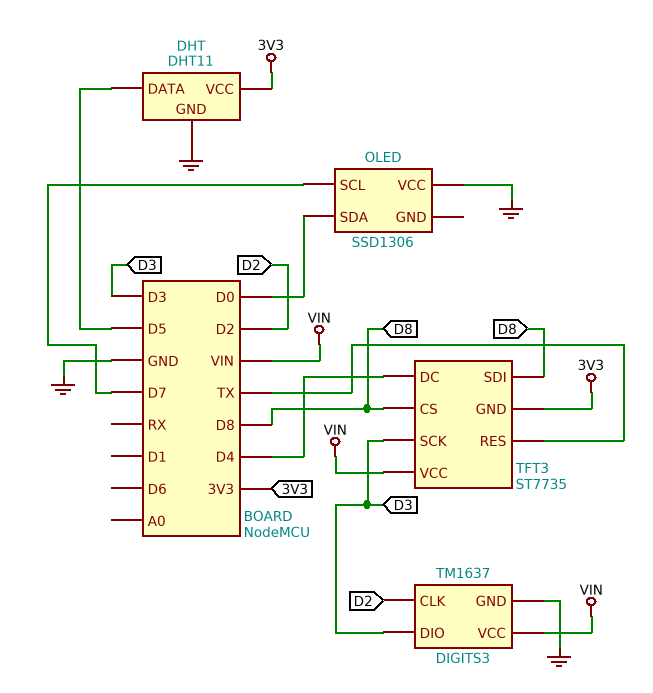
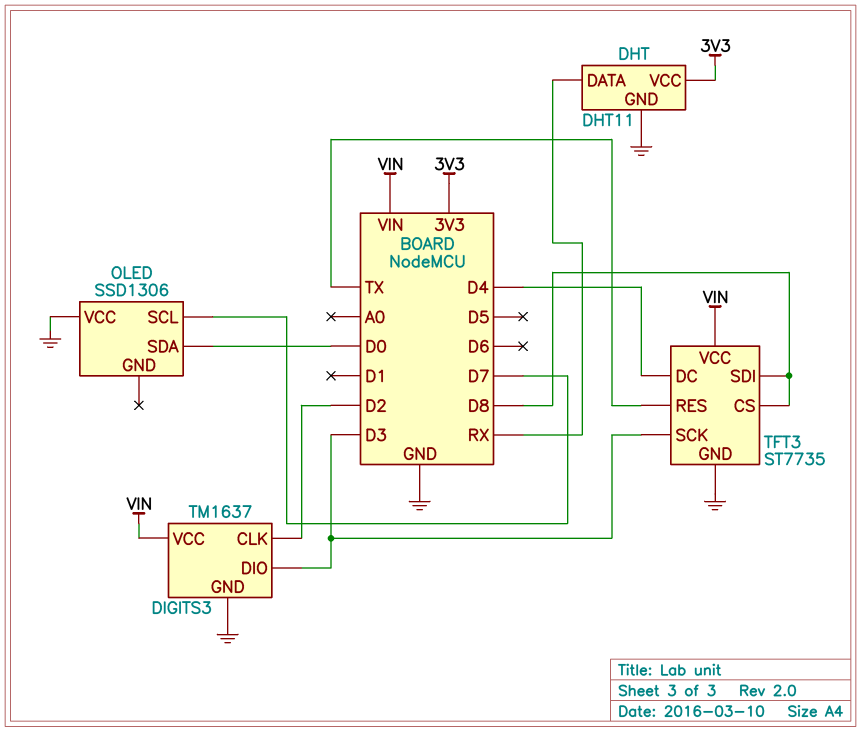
DHT pin DATA: D5 -> RX
TFT3 pin GND: 3V3 -> GND

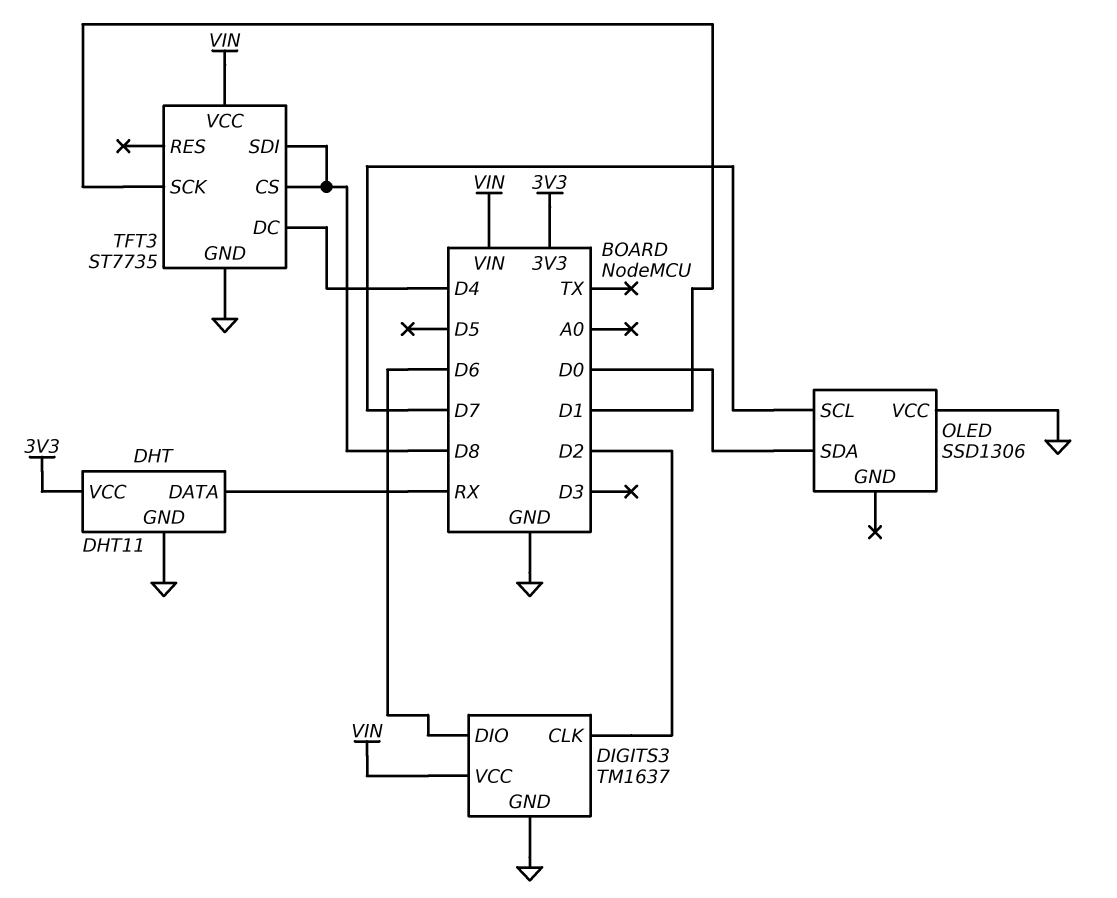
DIGITS3 pin DIO: D3 -> D6
TFT3 pin RES: TX -> none
TFT3 pin SCK: D3 -> D1

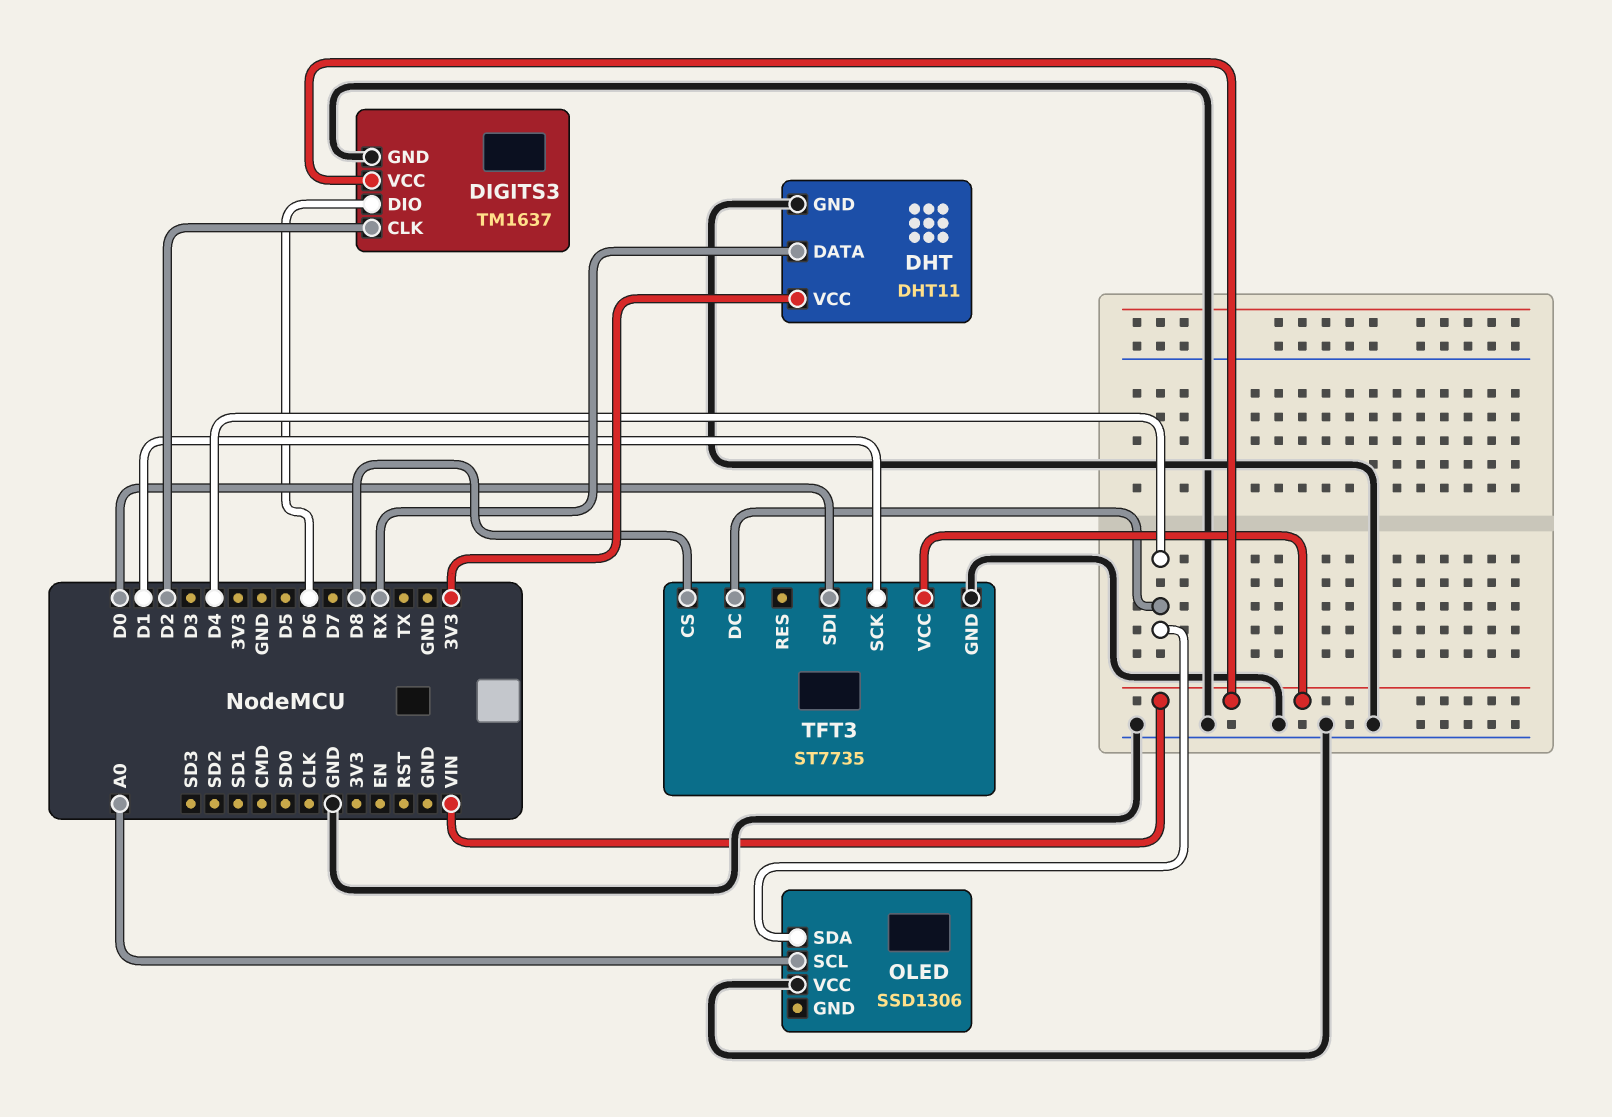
OLED pin SCL: D7 -> A0
OLED pin SDA: D0 -> D4
TFT3 pin SDI: D8 -> D0

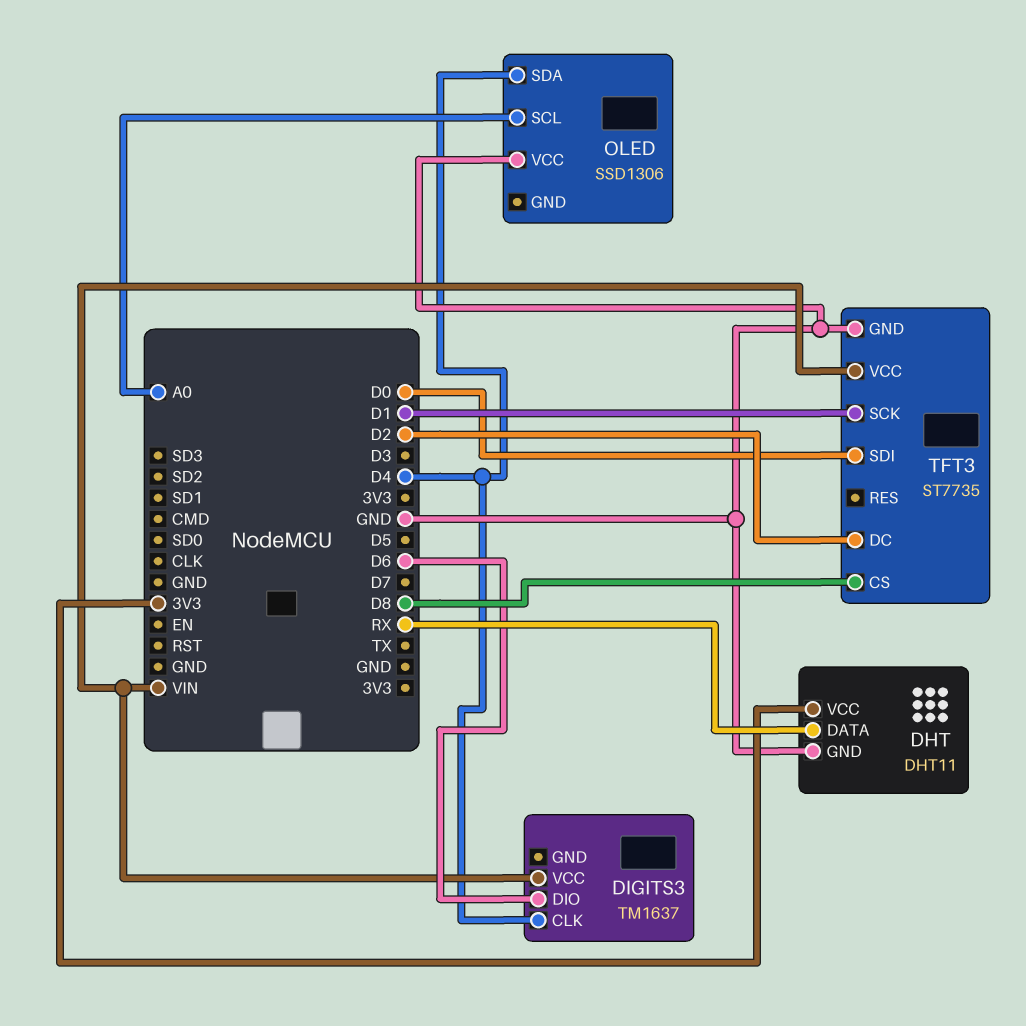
DIGITS3 pin CLK: D2 -> D4
DIGITS3 pin GND: GND -> none
TFT3 pin DC: D4 -> D2

